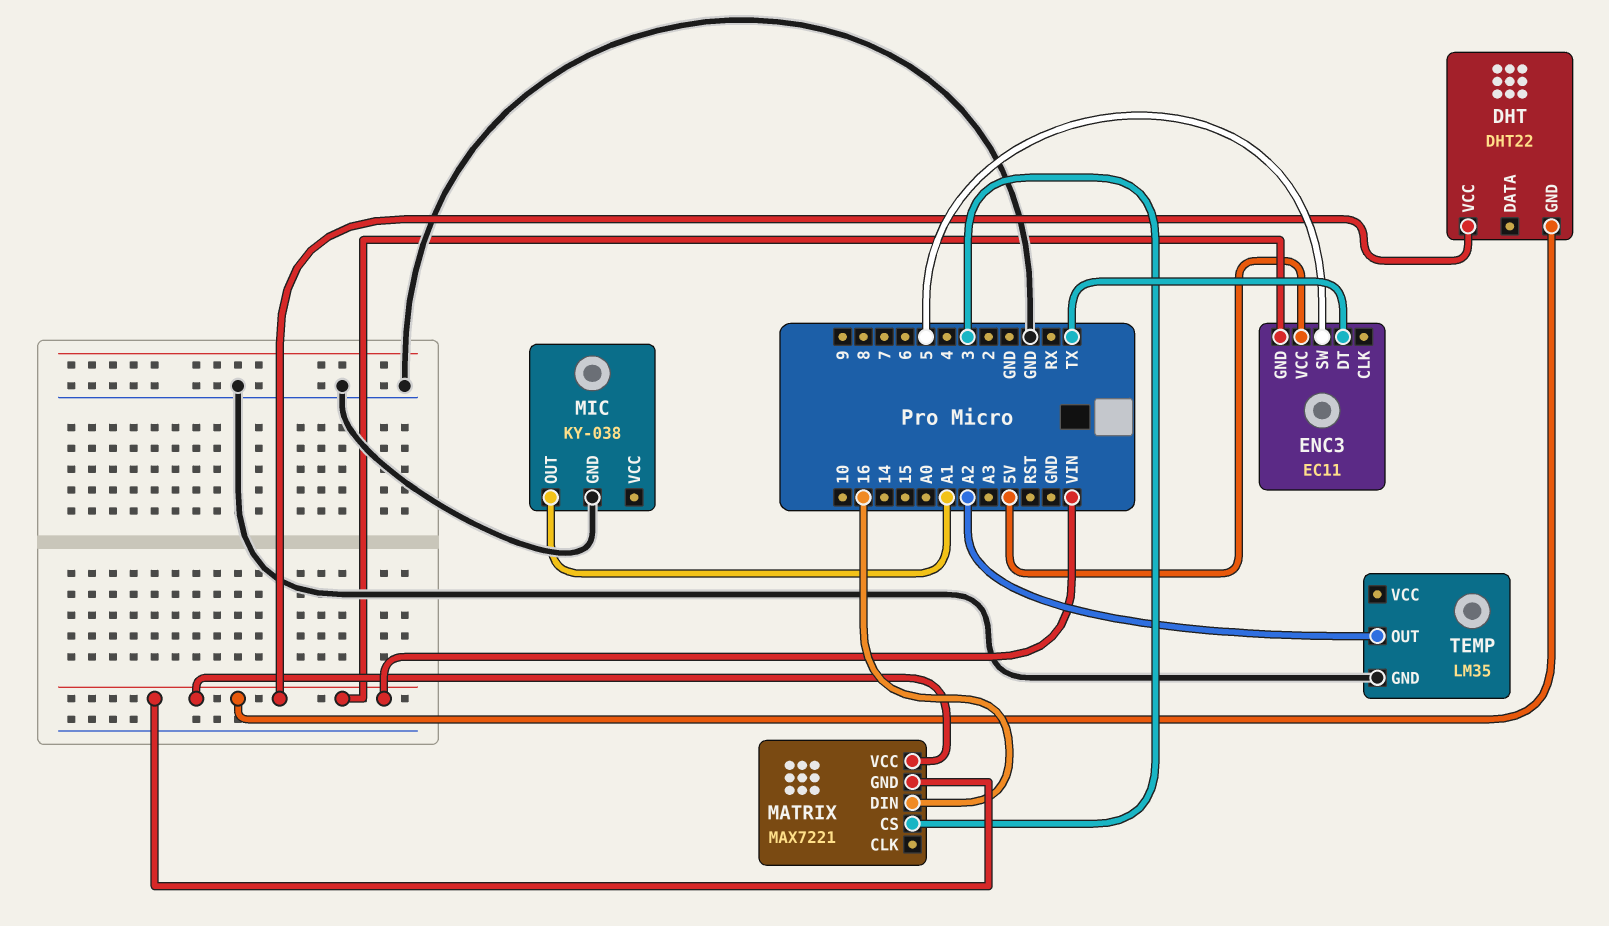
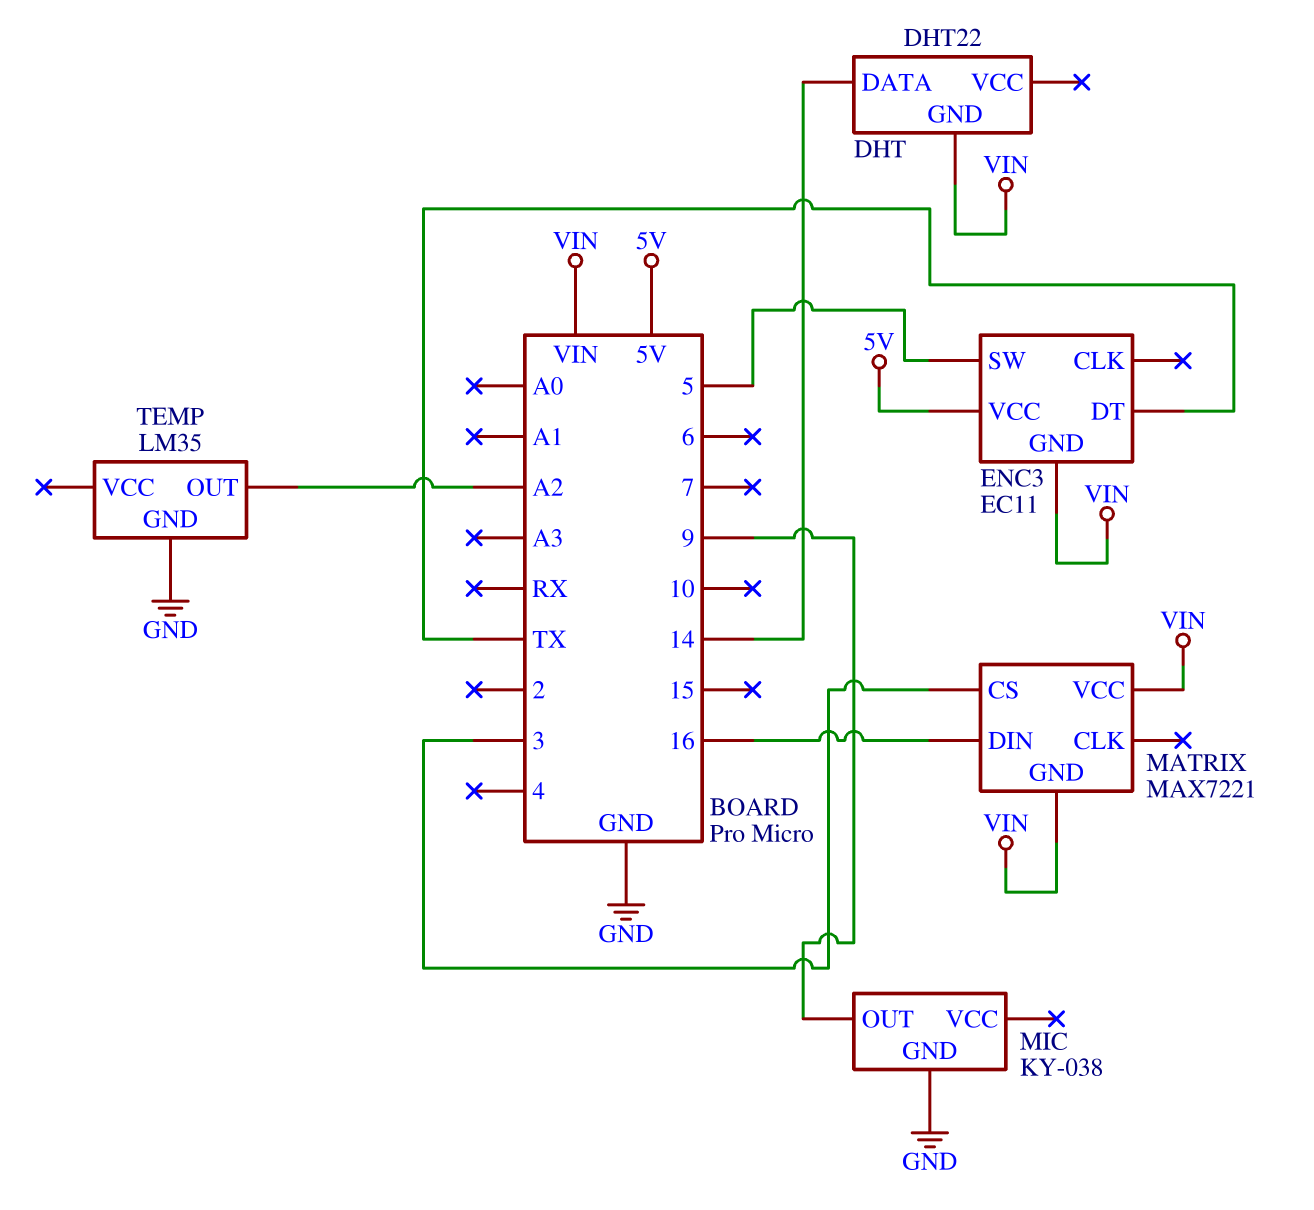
DHT pin DATA: none -> 14
DHT pin VCC: VIN -> none
MIC pin OUT: A1 -> 9

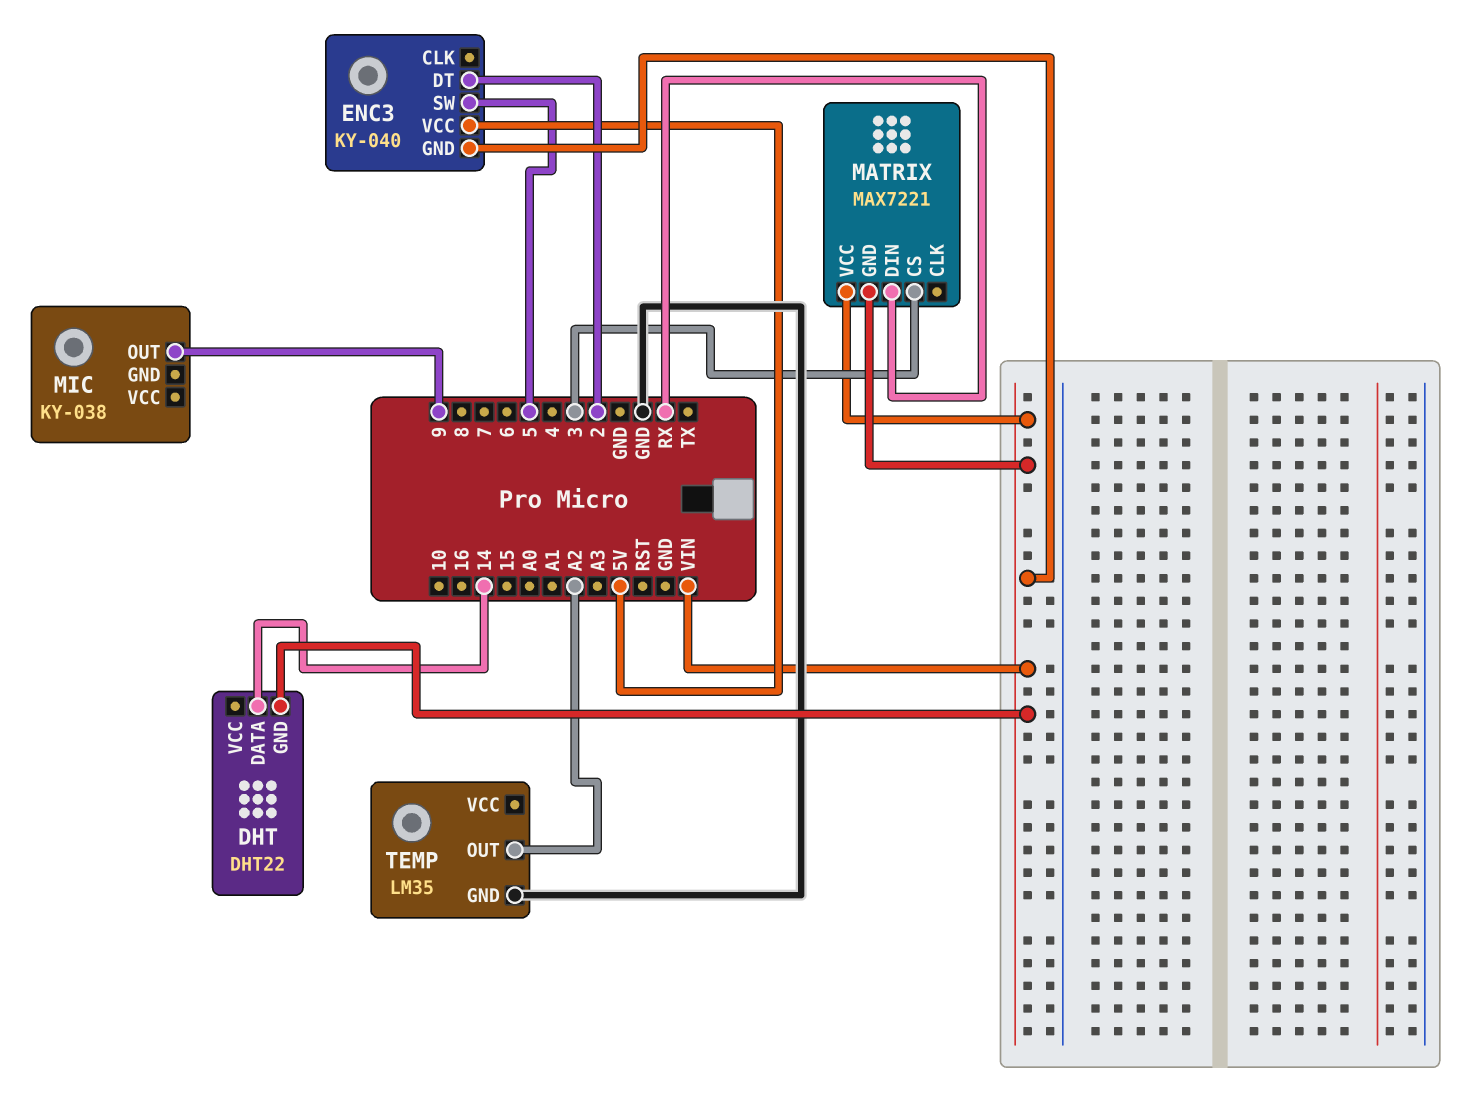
ENC3: EC11 -> KY-040
ENC3 pin DT: TX -> 2
MATRIX pin DIN: 16 -> RX
MIC pin GND: GND -> none

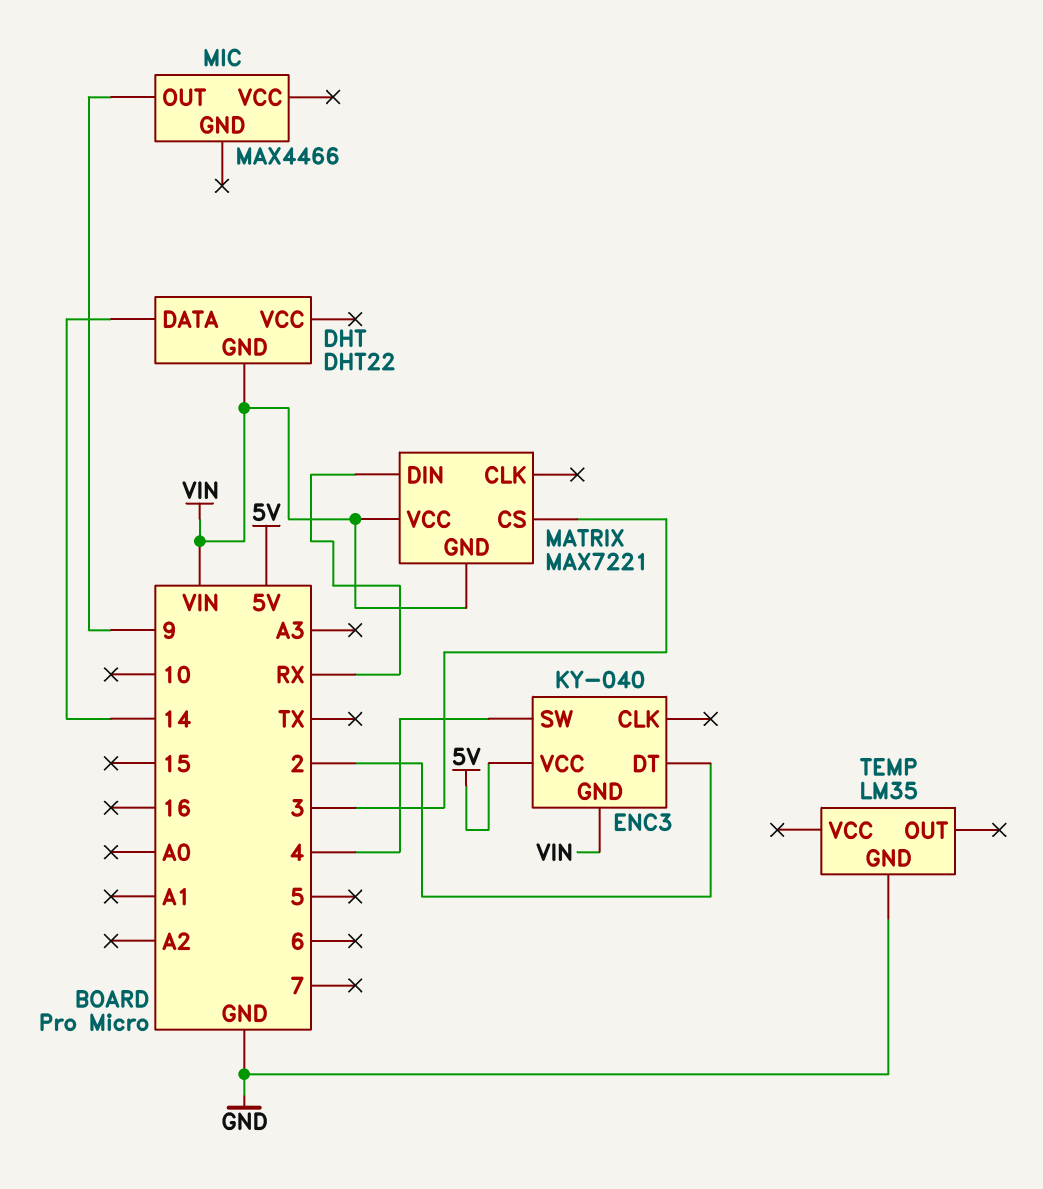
ENC3 pin SW: 5 -> 4
MIC: KY-038 -> MAX4466
TEMP pin OUT: A2 -> none

